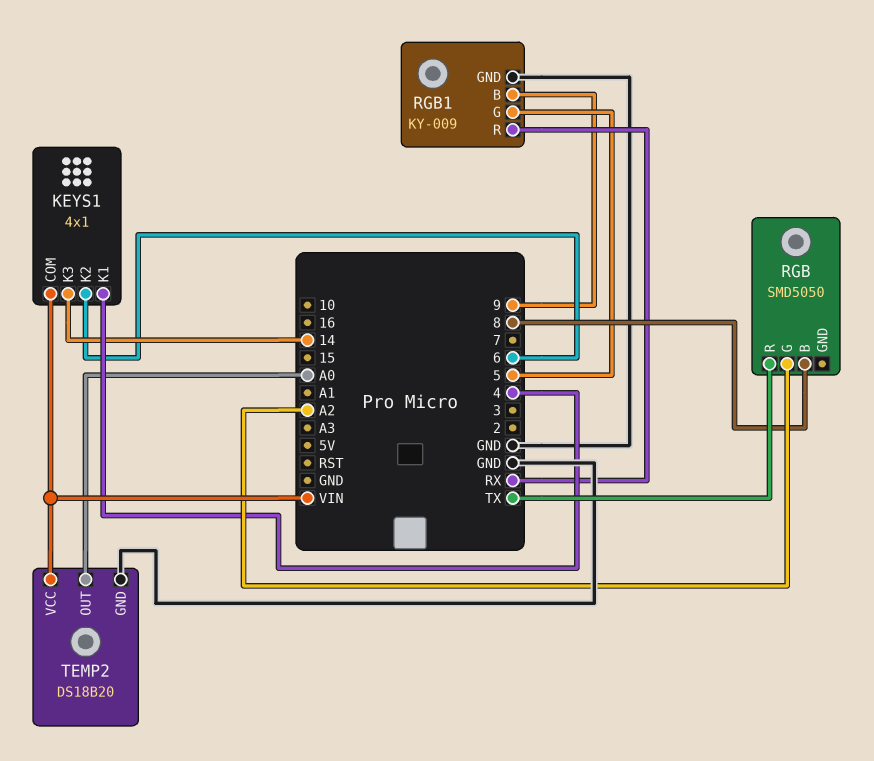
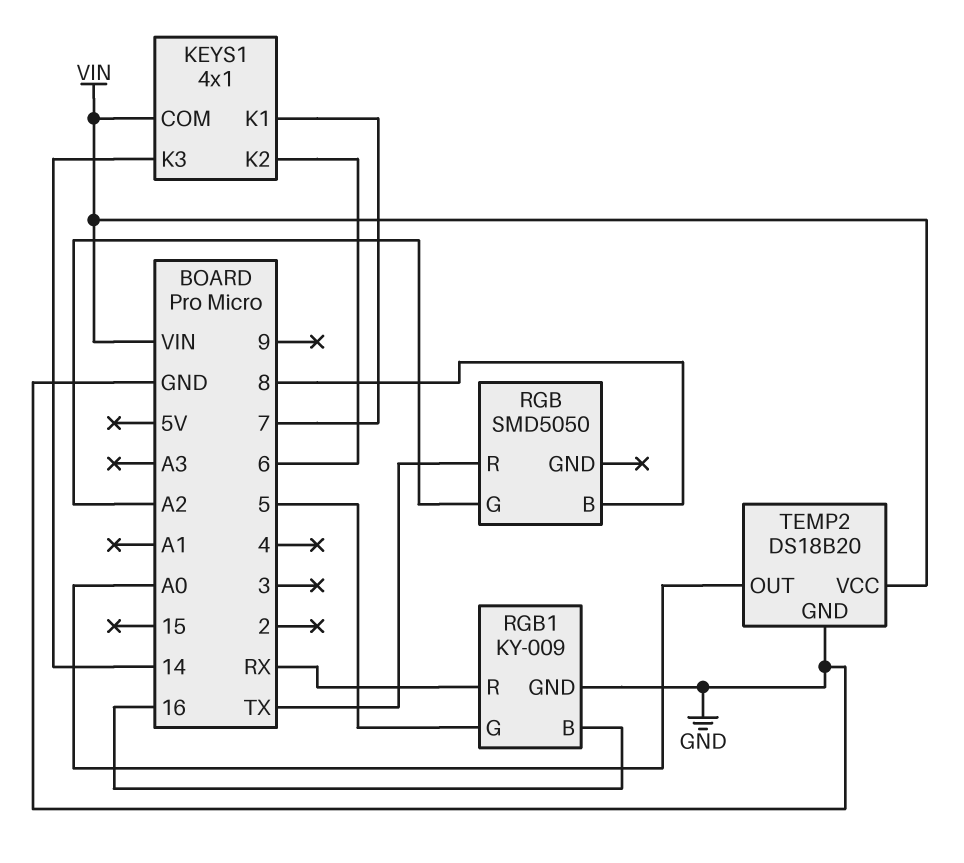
KEYS1 pin K1: 4 -> 7
RGB1 pin B: 9 -> 16

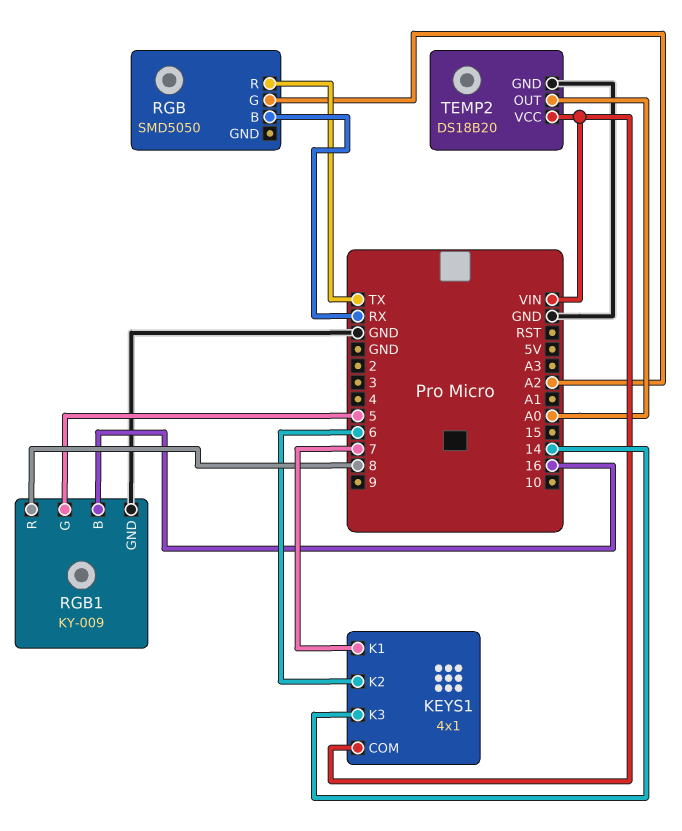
RGB pin B: 8 -> RX
RGB1 pin R: RX -> 8

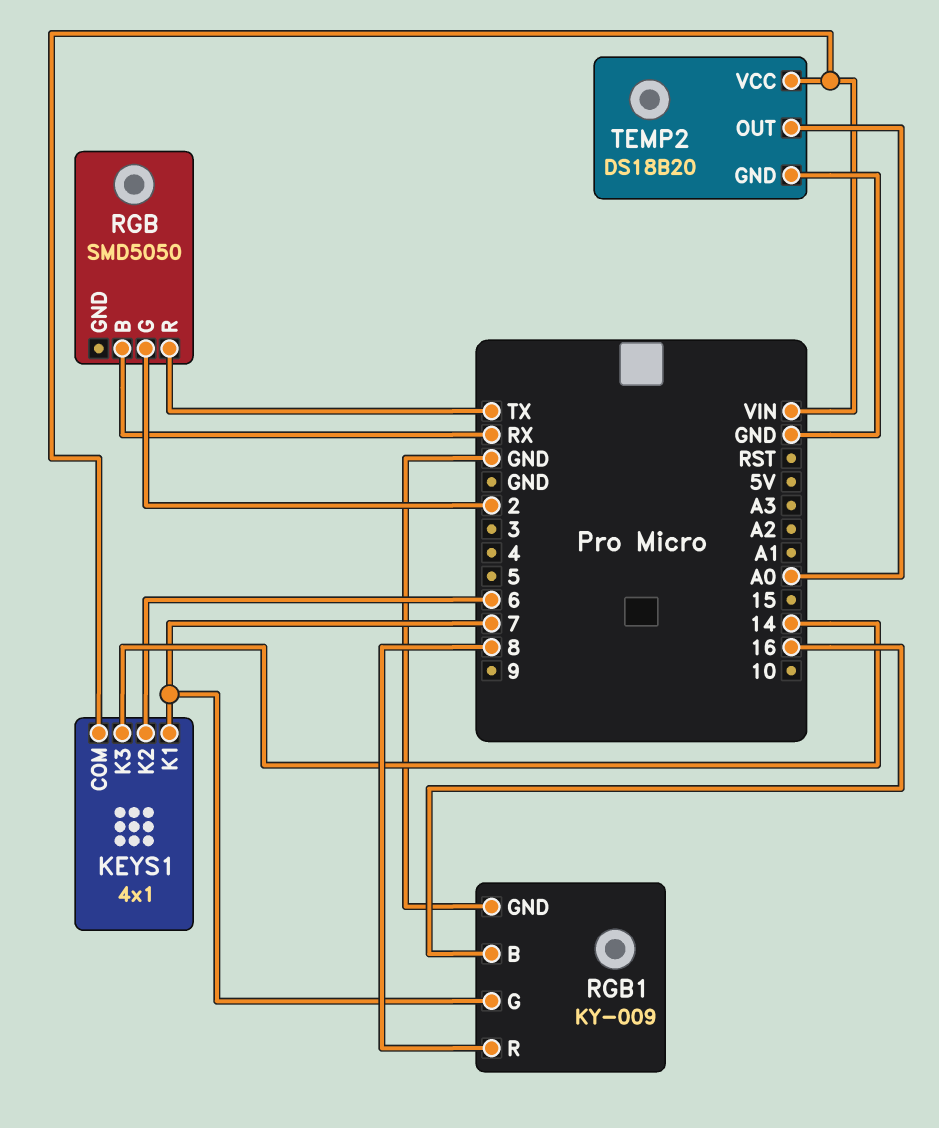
RGB pin G: A2 -> 2
RGB1 pin G: 5 -> 7

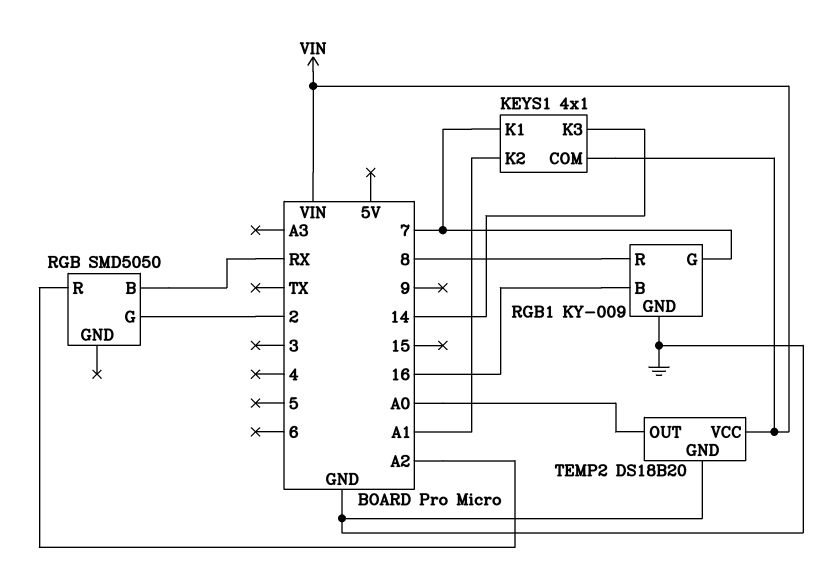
KEYS1 pin K2: 6 -> A1
RGB pin R: TX -> A2

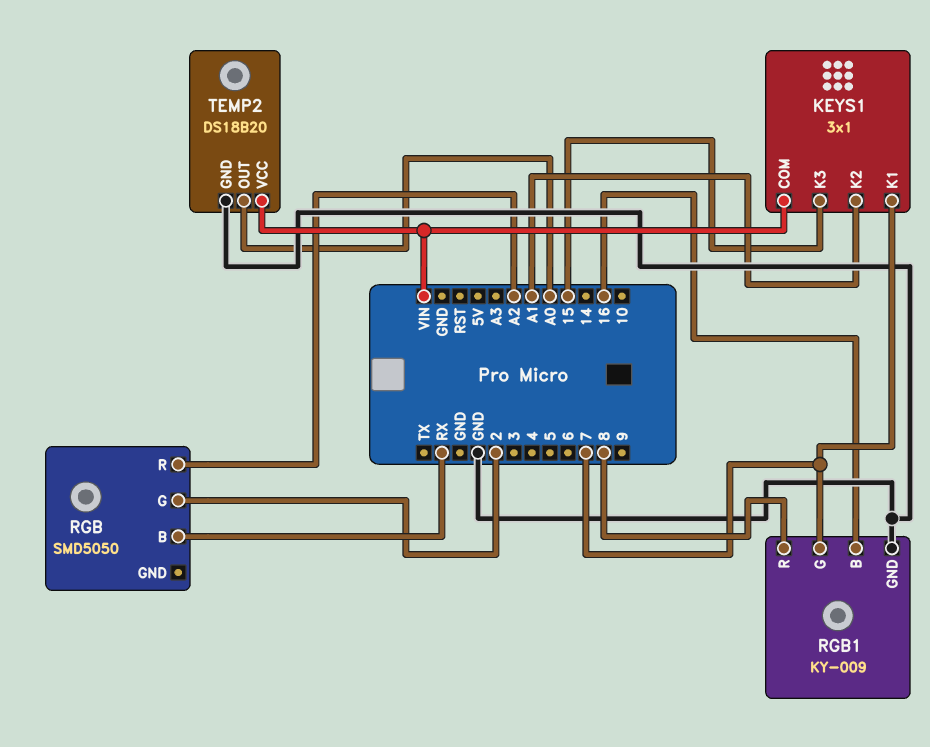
KEYS1: 4x1 -> 3x1
KEYS1 pin K3: 14 -> 15

